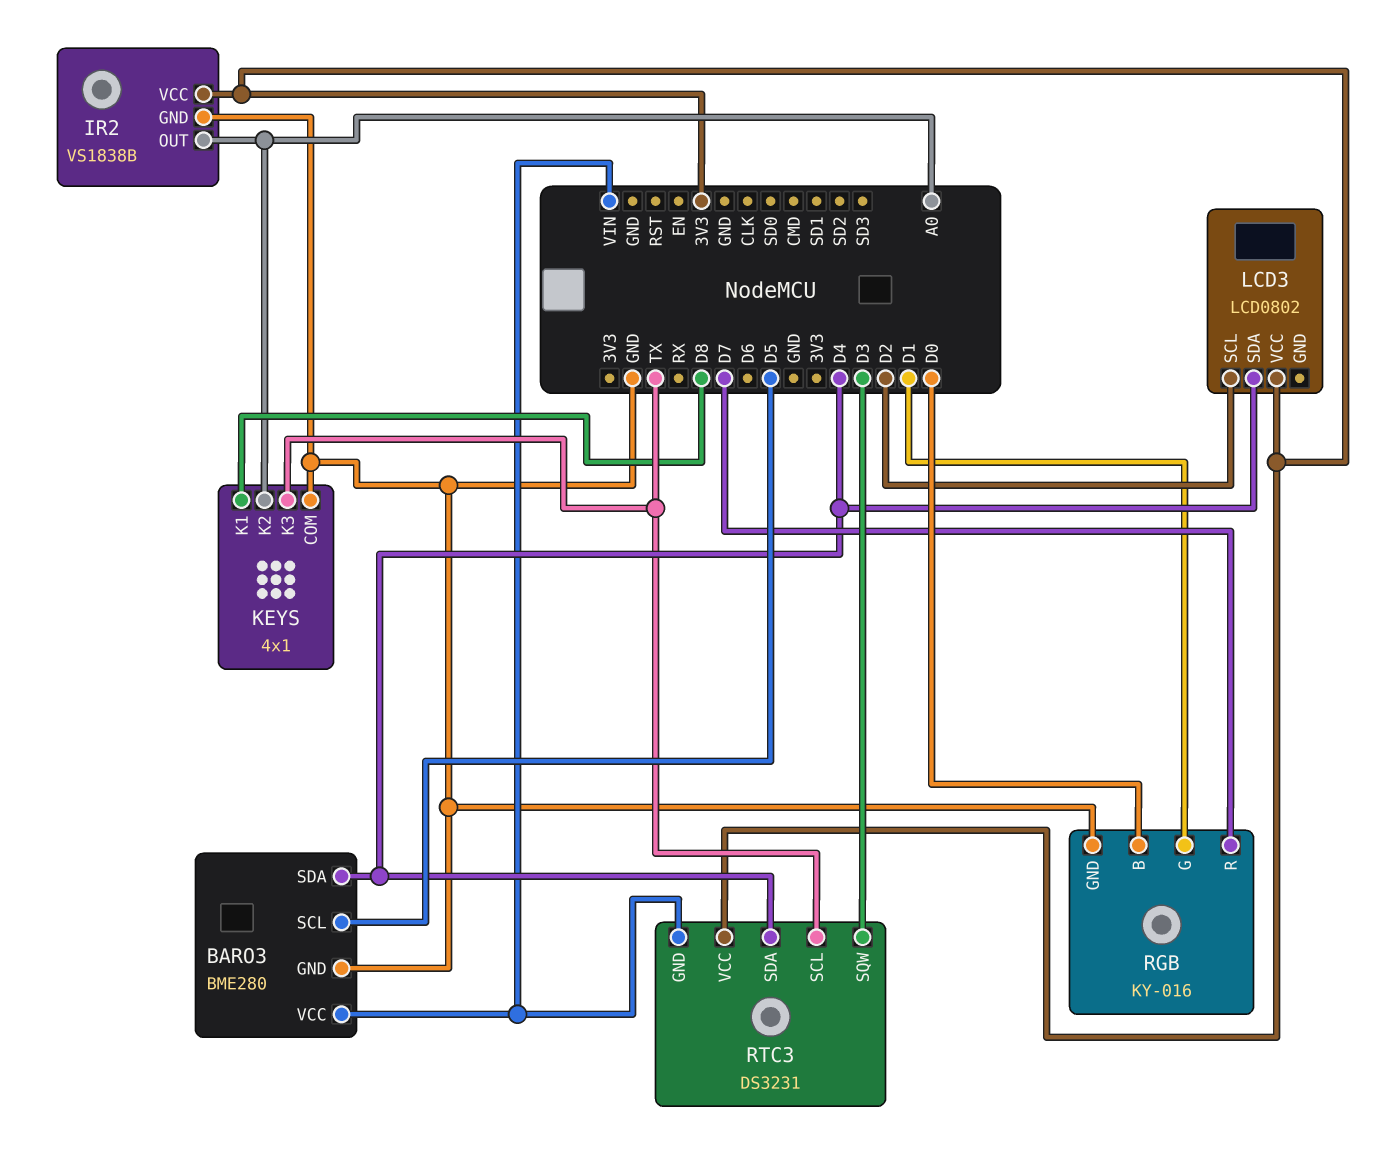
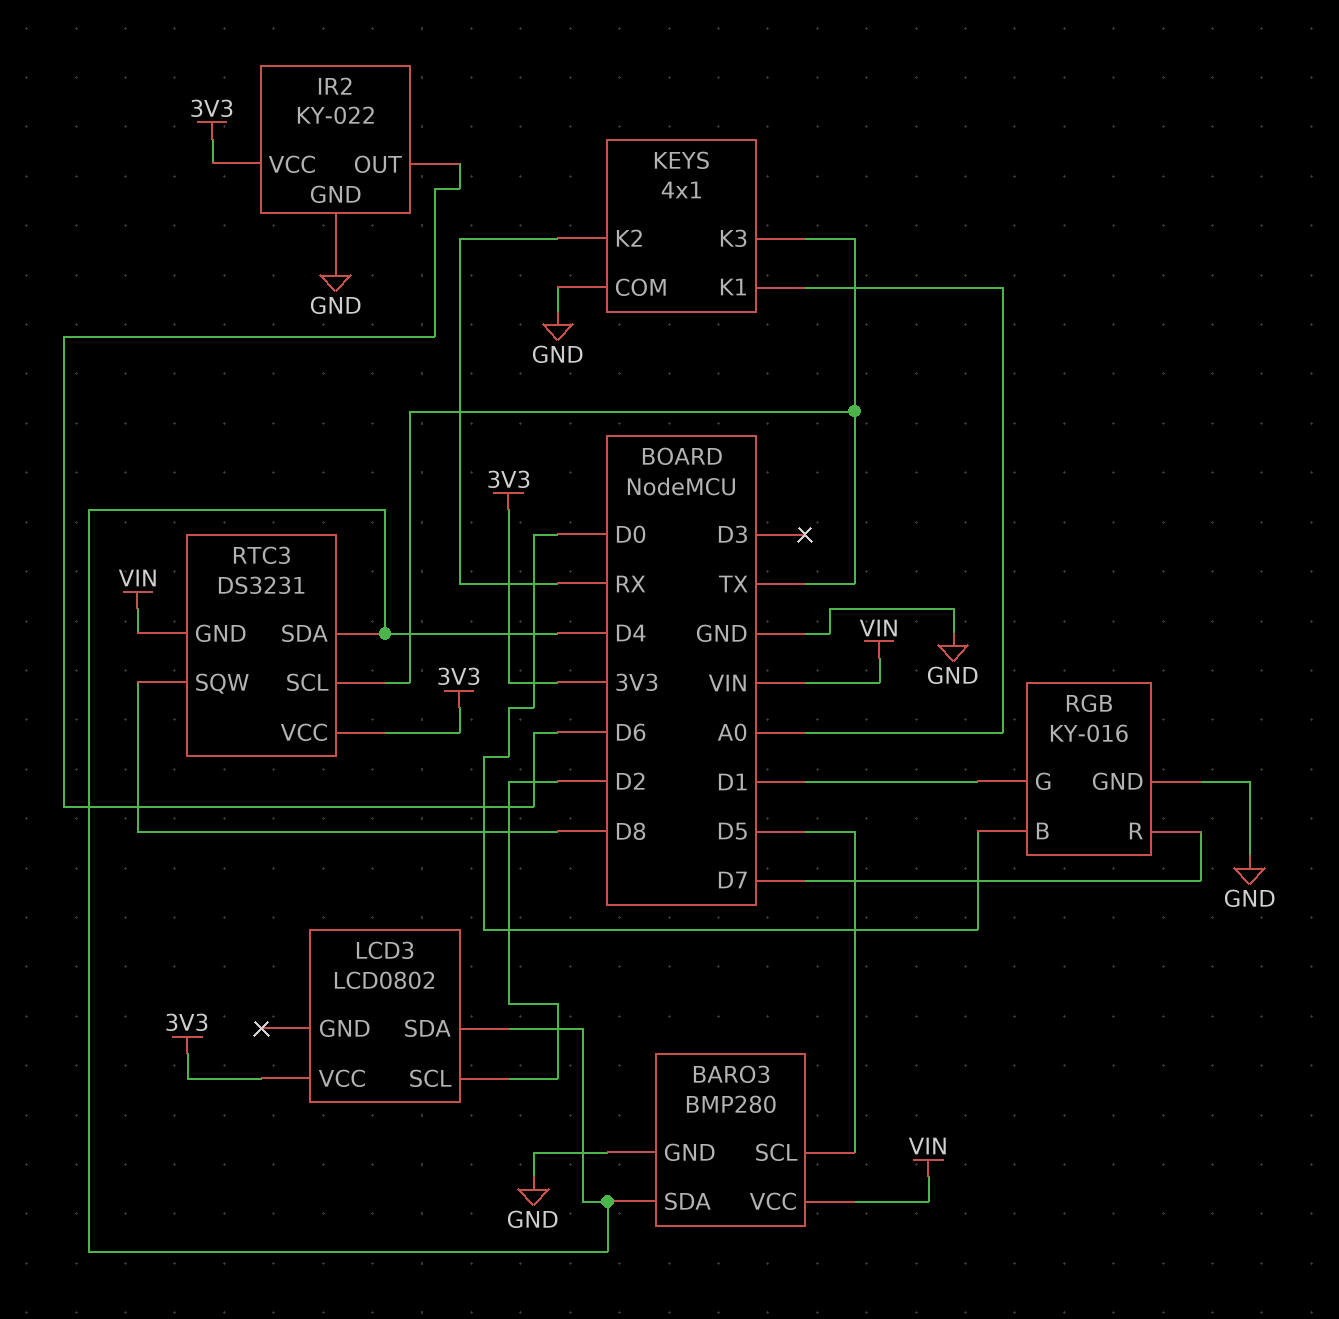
BARO3: BME280 -> BMP280
IR2: VS1838B -> KY-022
IR2 pin OUT: A0 -> D6
KEYS pin K1: D8 -> A0
KEYS pin K2: A0 -> RX
RTC3 pin SQW: D3 -> D8

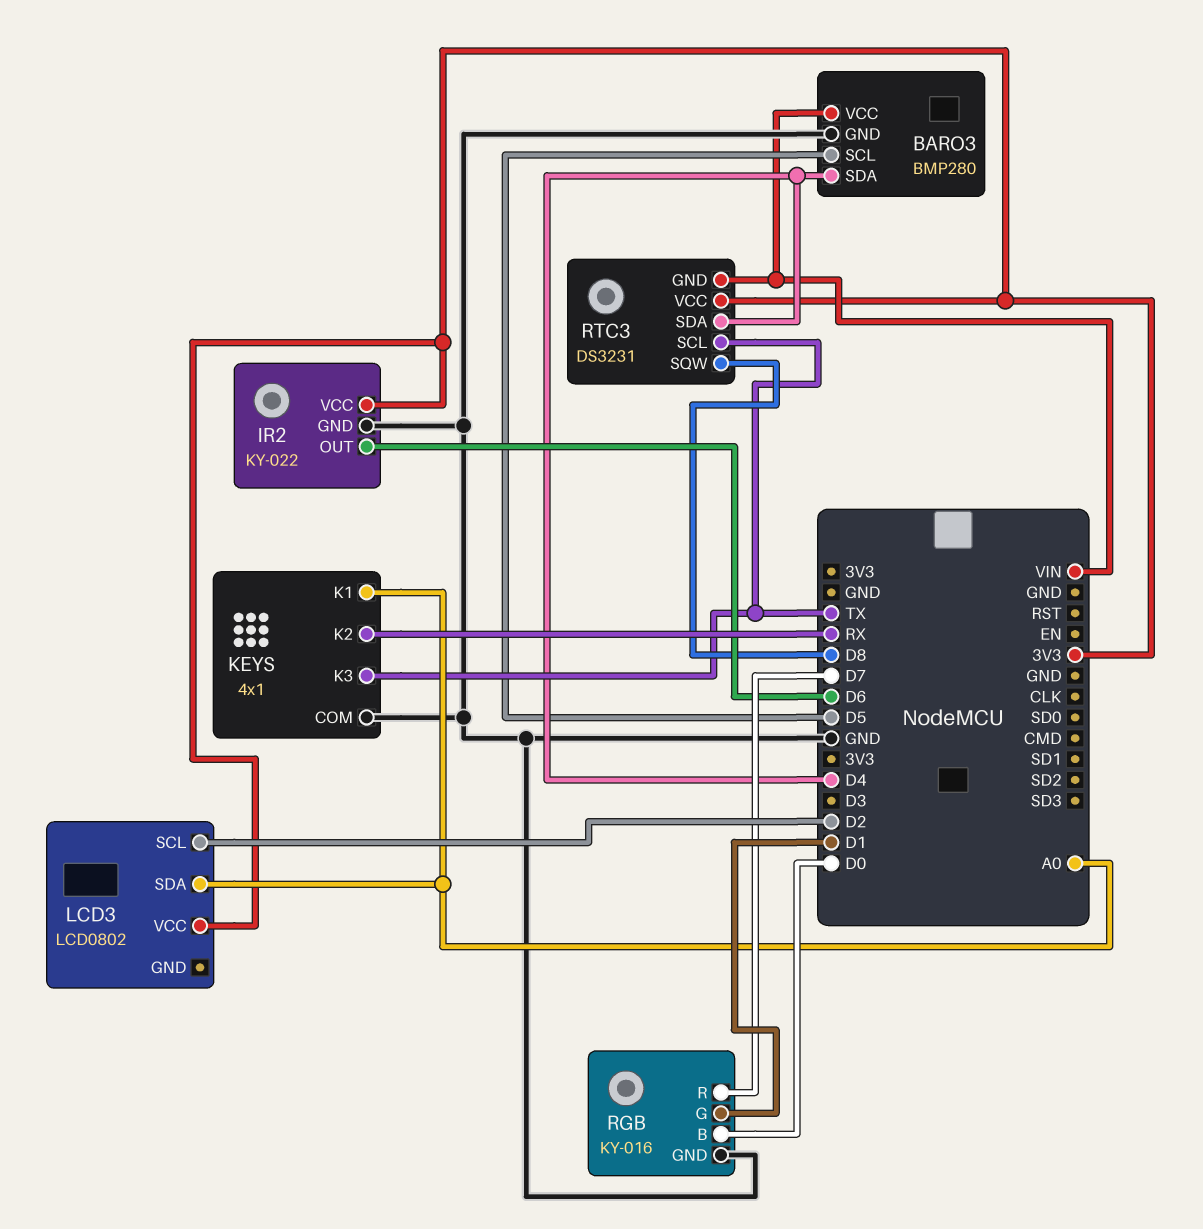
LCD3 pin SDA: D4 -> A0

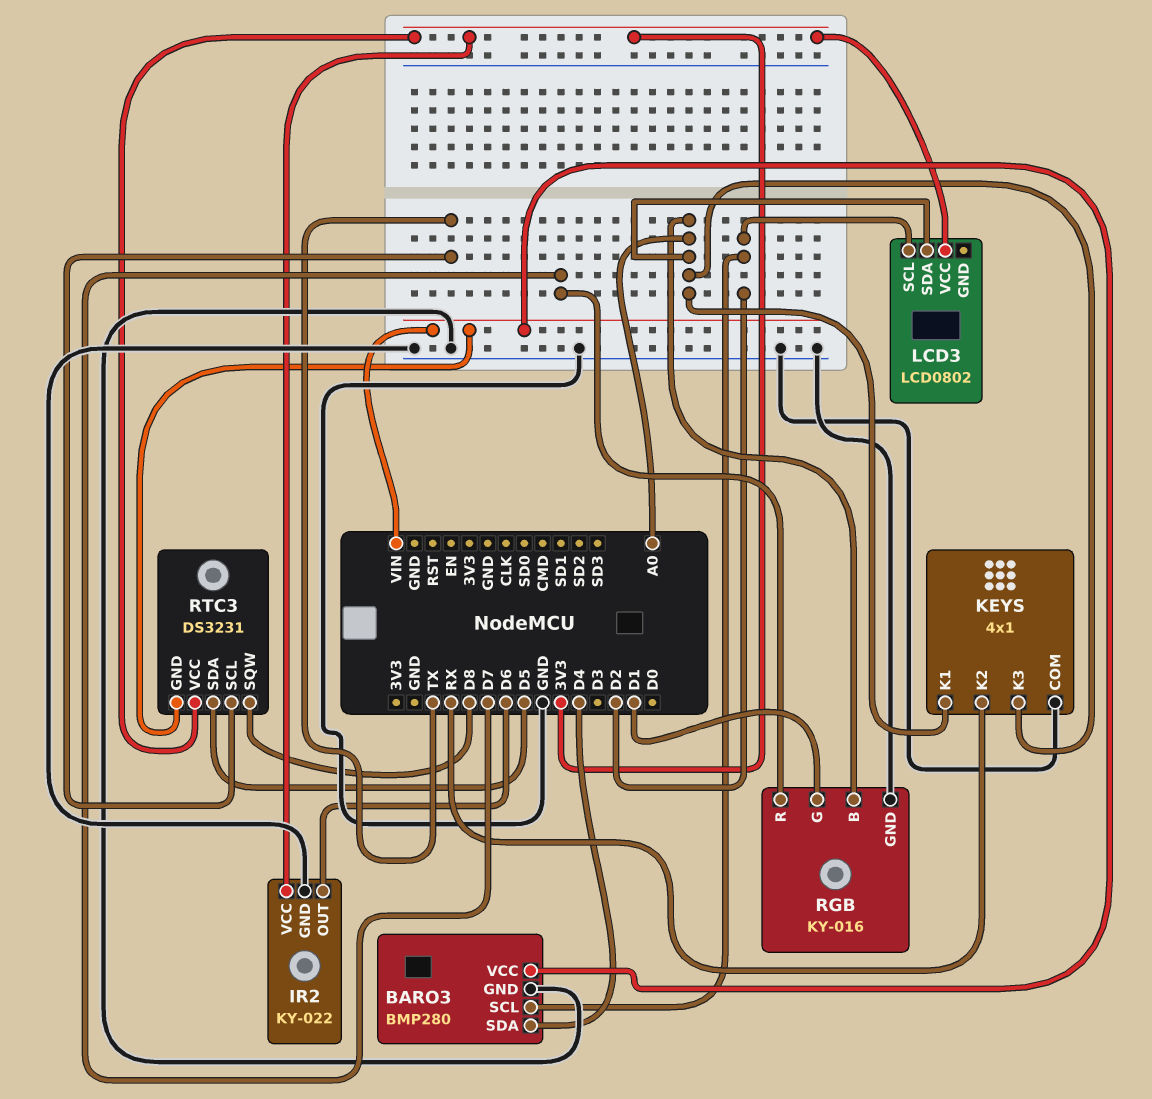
BARO3 pin SCL: D5 -> D2
KEYS pin K3: TX -> A0
RGB pin B: D0 -> A0
RTC3 pin SDA: D4 -> D5

